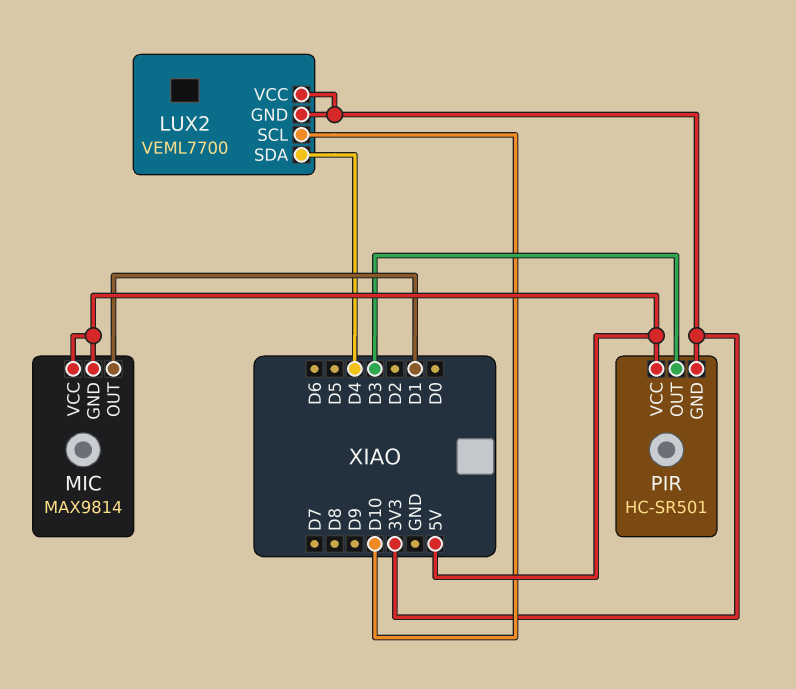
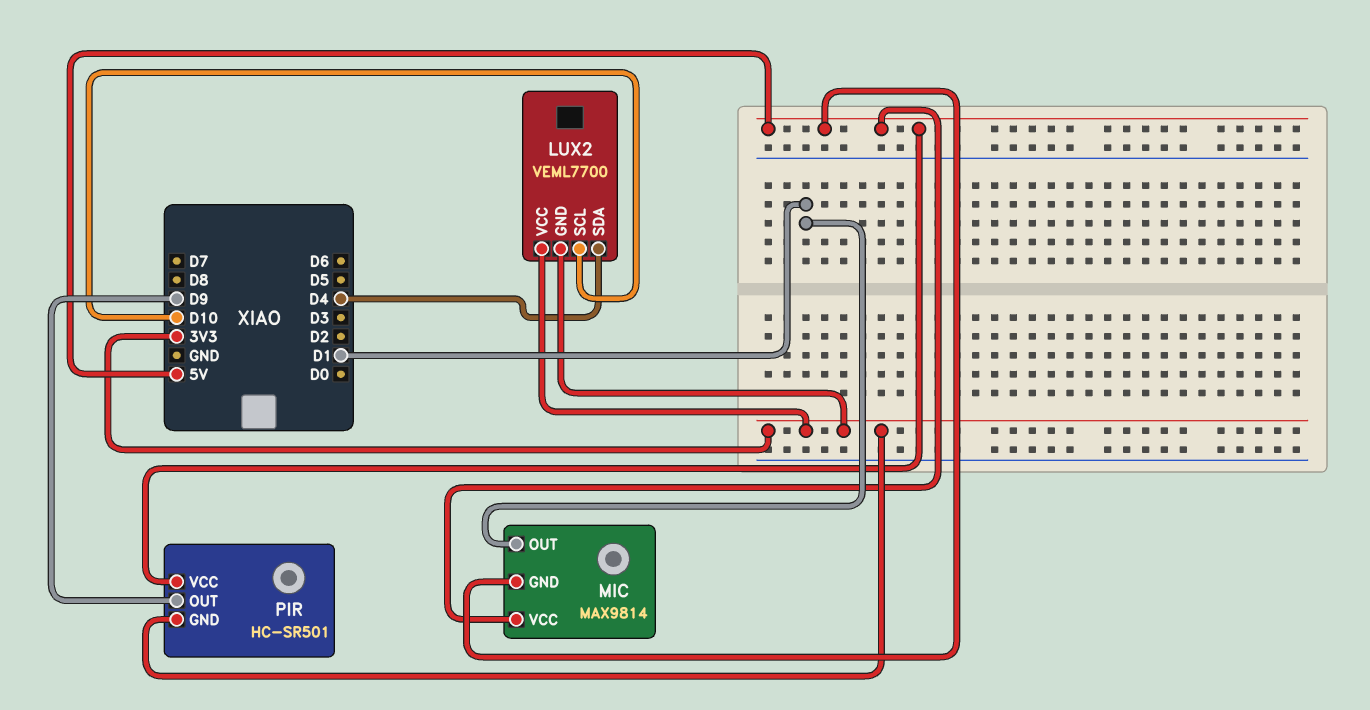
PIR pin OUT: D3 -> D9

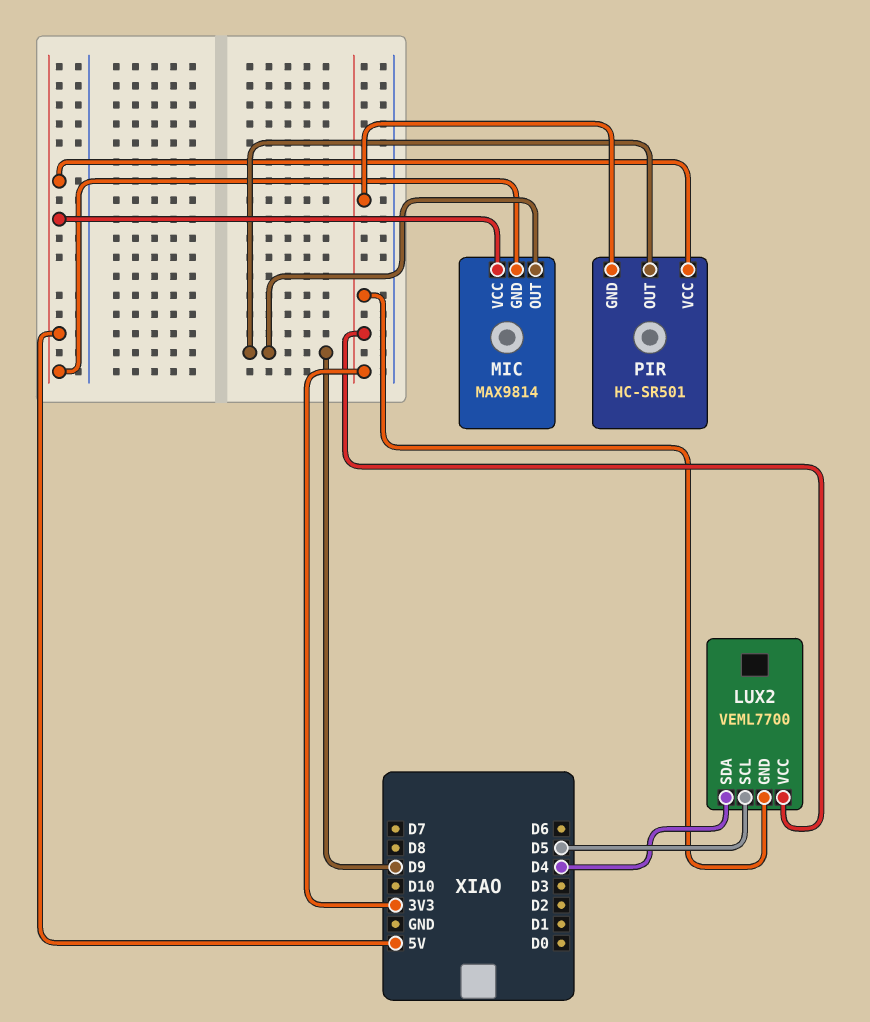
LUX2 pin SCL: D10 -> D5
MIC pin OUT: D1 -> D9

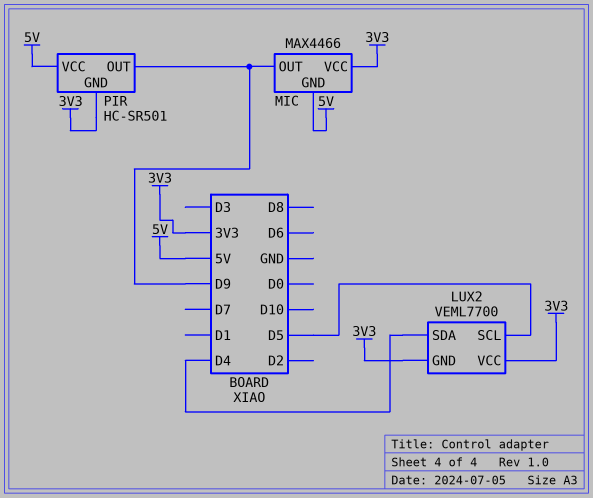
MIC: MAX9814 -> MAX4466
MIC pin VCC: 5V -> 3V3

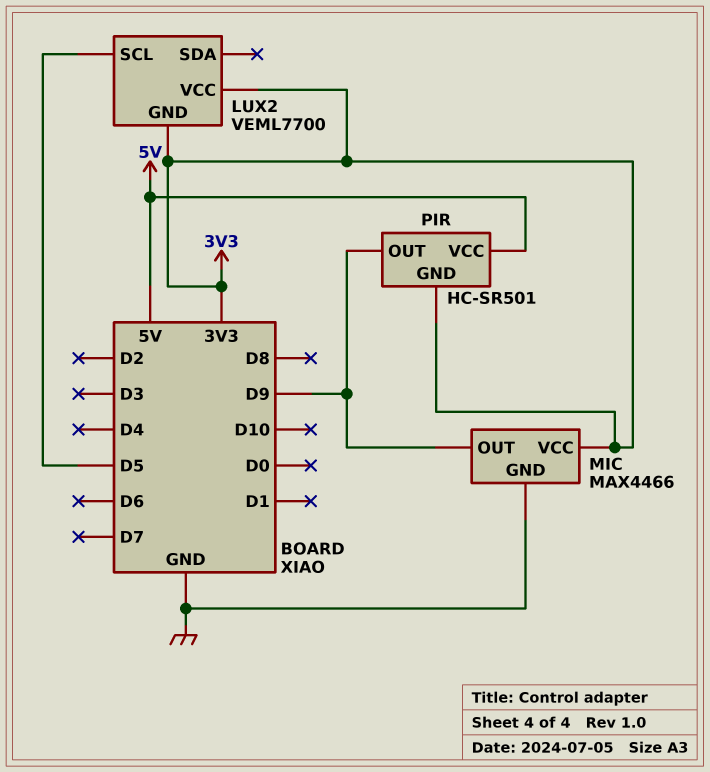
LUX2 pin SDA: D4 -> none
MIC pin GND: 5V -> GND

